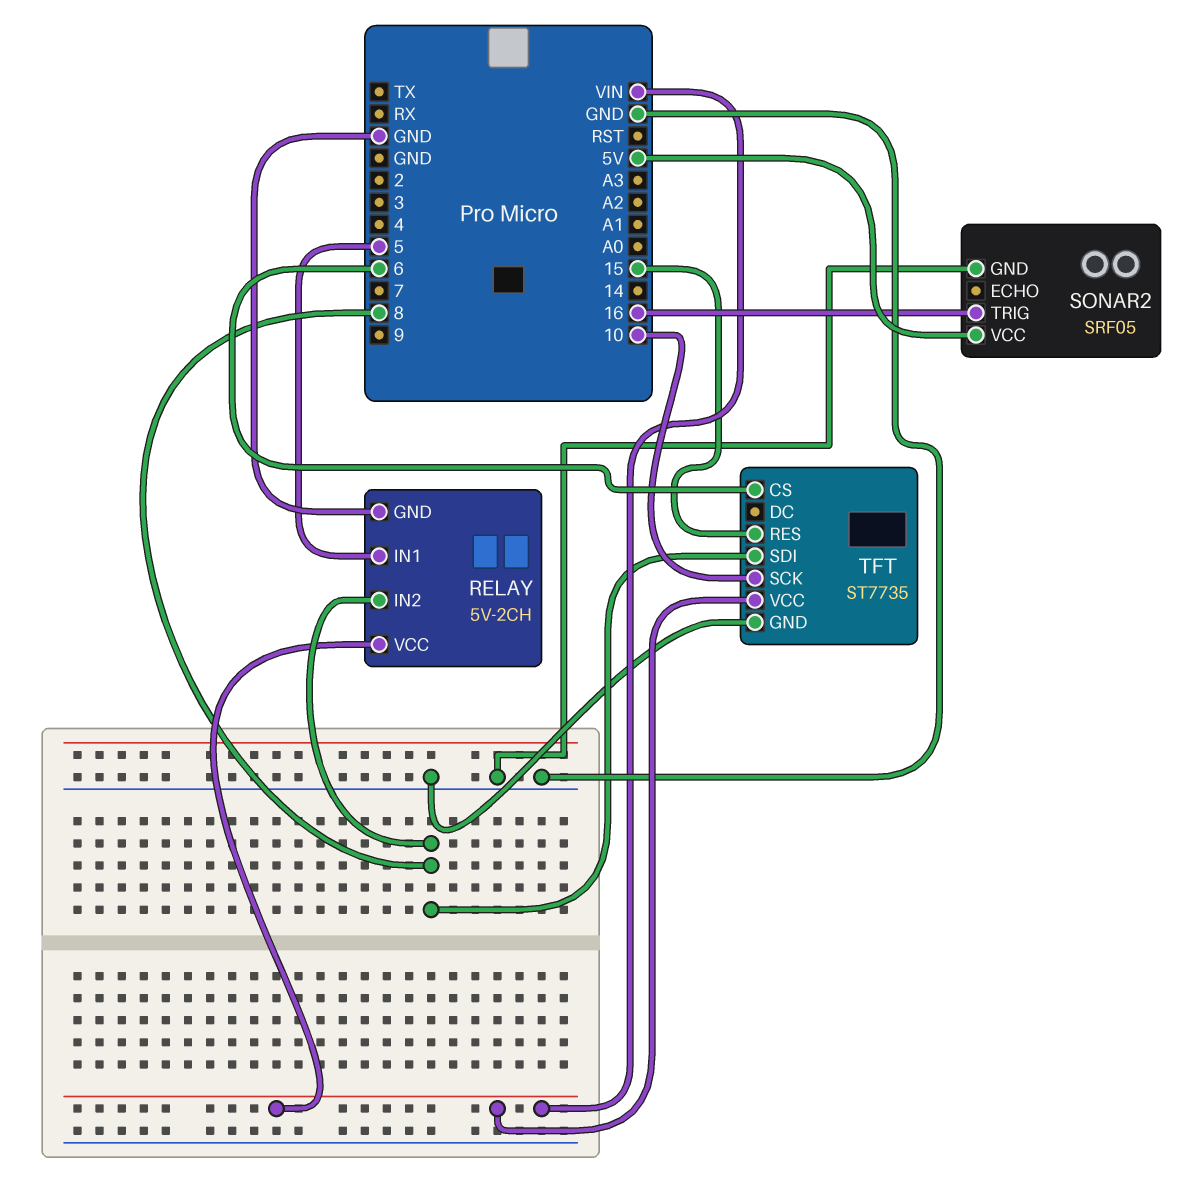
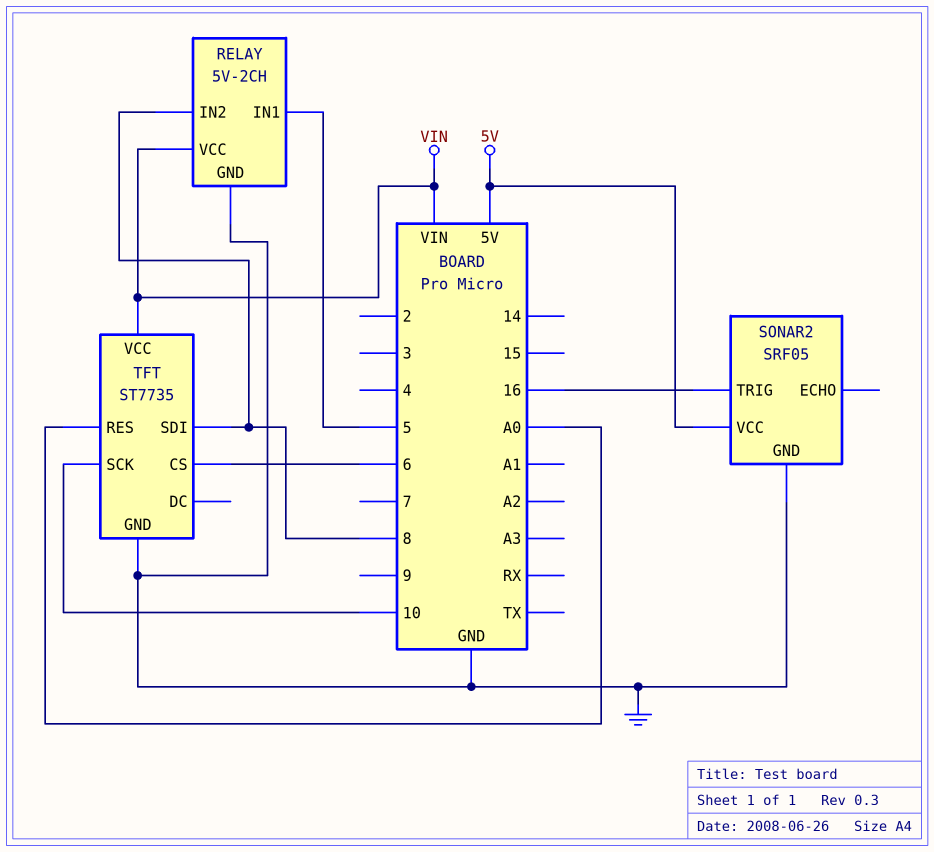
TFT pin RES: 15 -> A0

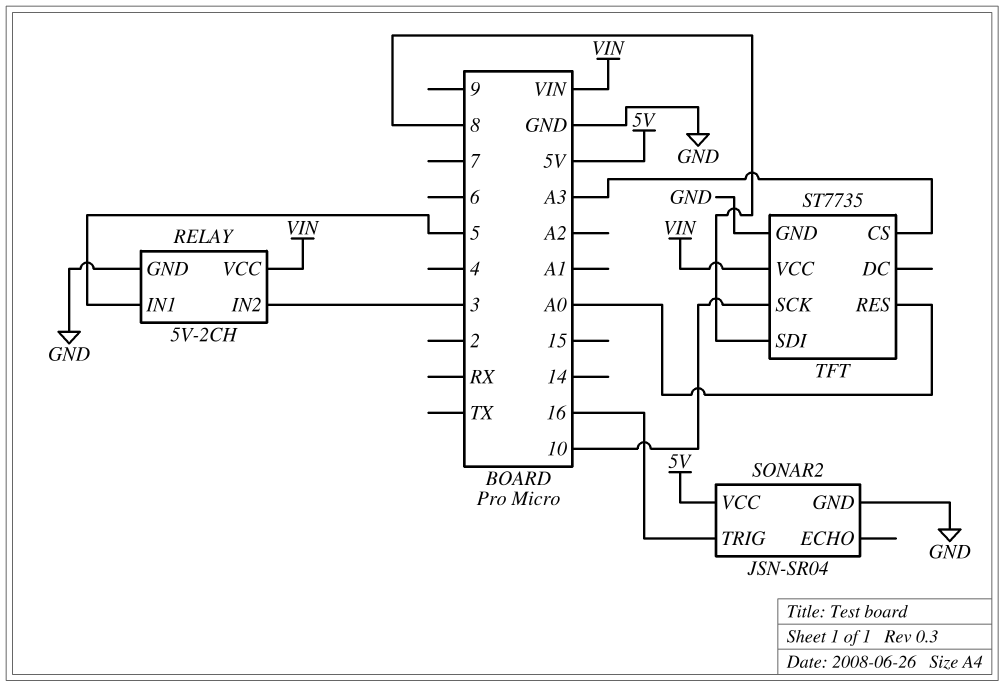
RELAY pin IN2: 8 -> 3
SONAR2: SRF05 -> JSN-SR04
TFT pin CS: 6 -> A3

